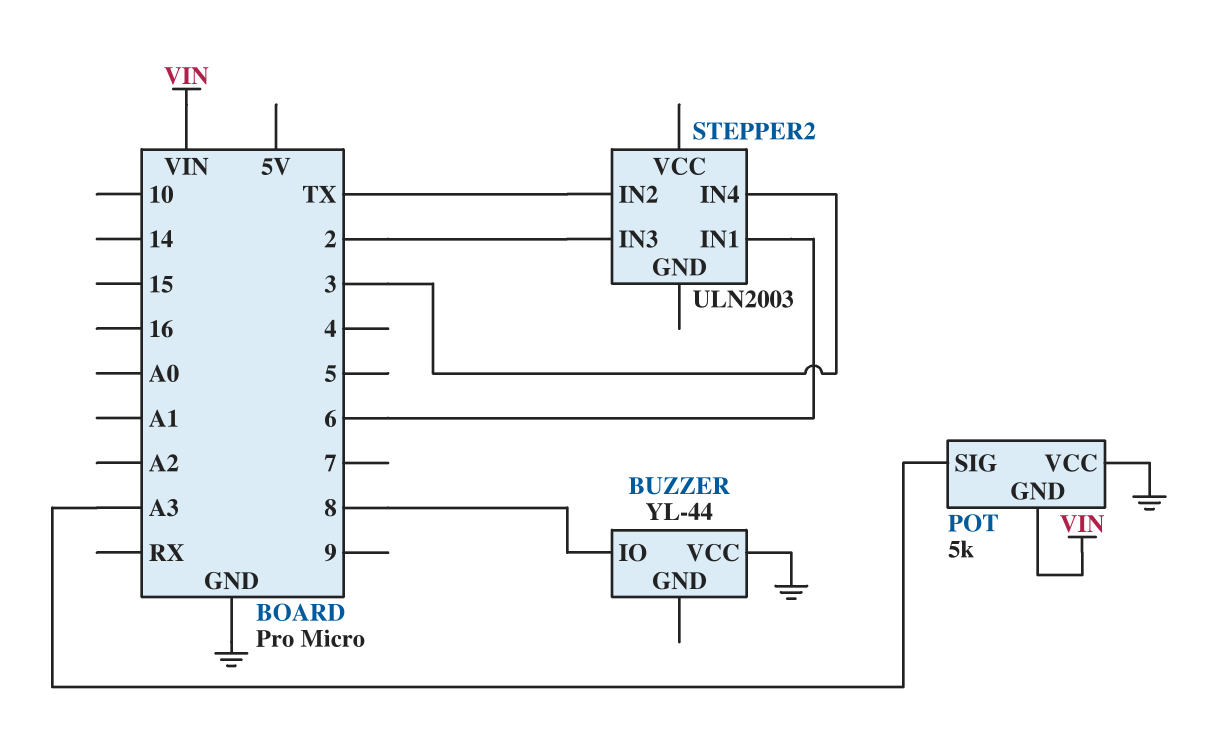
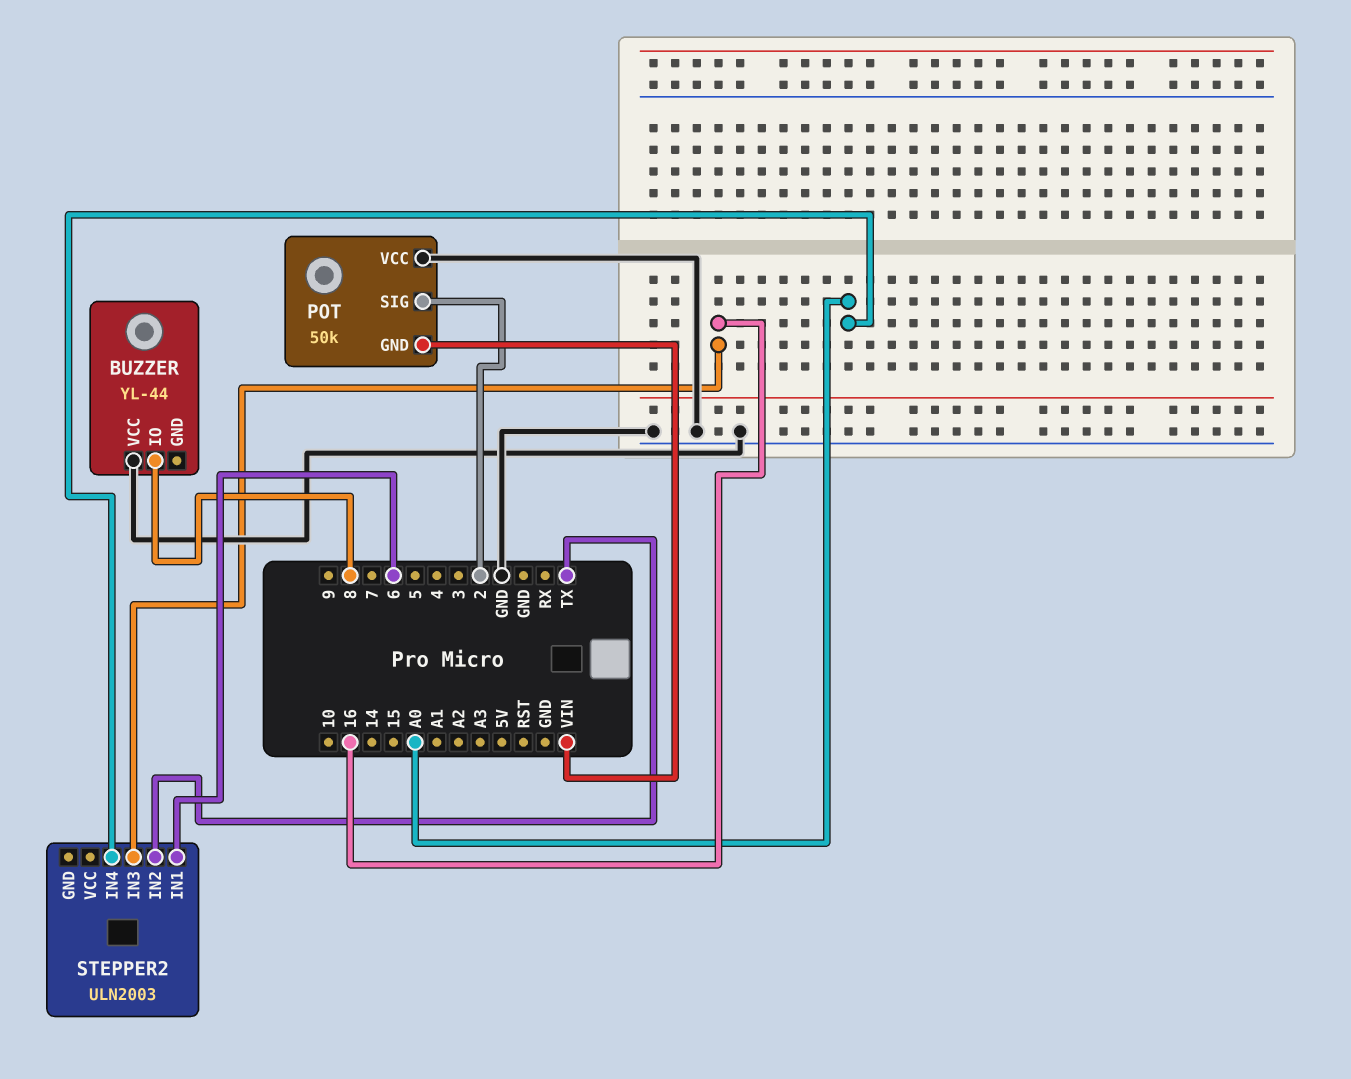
POT: 5k -> 50k
POT pin SIG: A3 -> 2
STEPPER2 pin IN3: 2 -> 16
STEPPER2 pin IN4: 3 -> A0

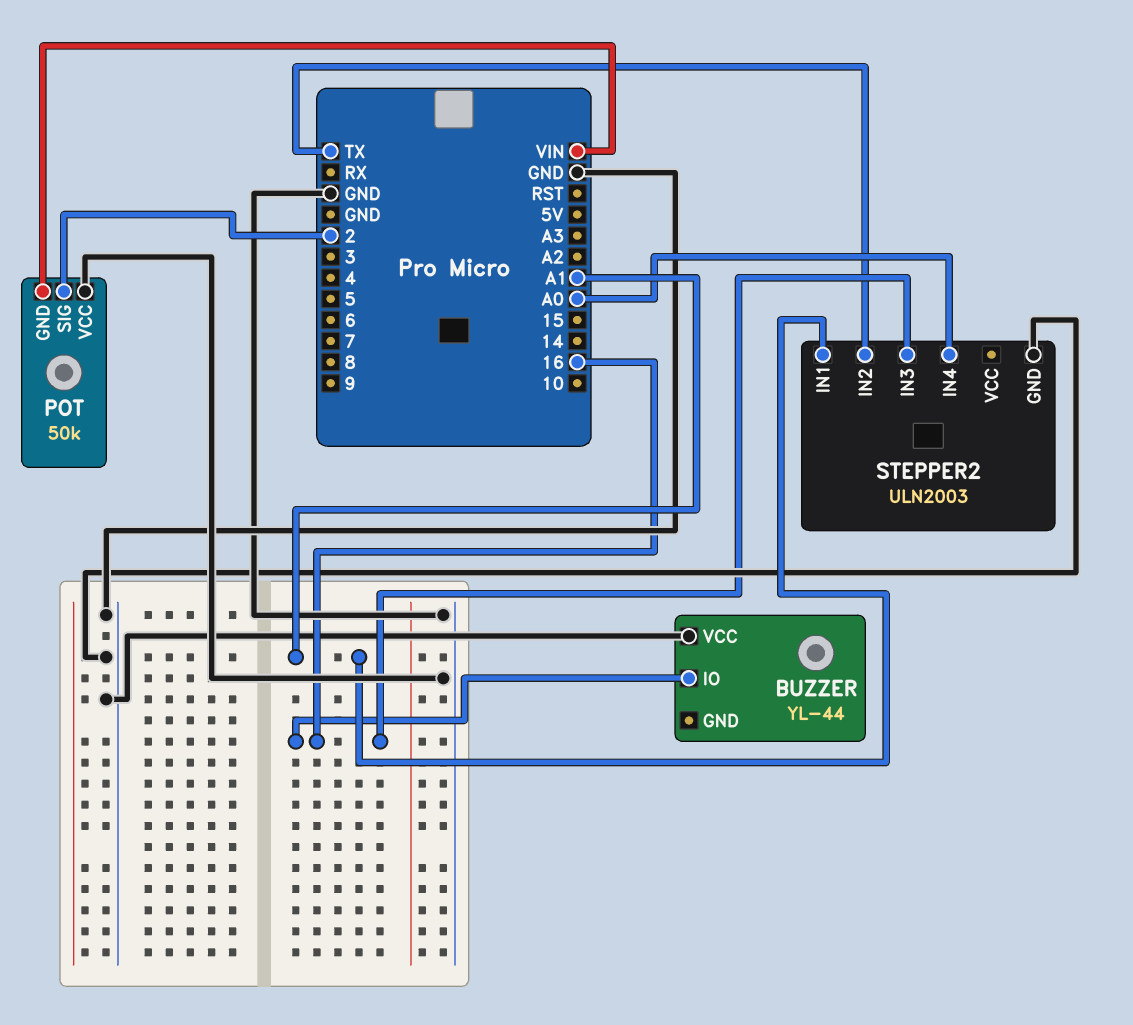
BUZZER pin IO: 8 -> 16
STEPPER2 pin GND: none -> GND
STEPPER2 pin IN1: 6 -> A1

